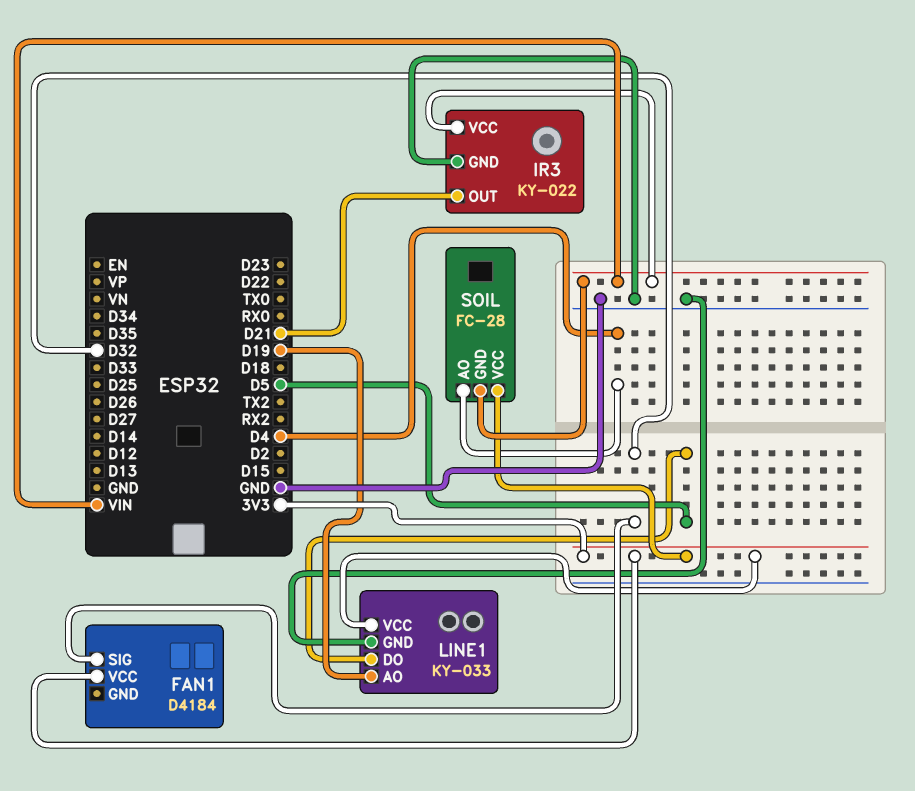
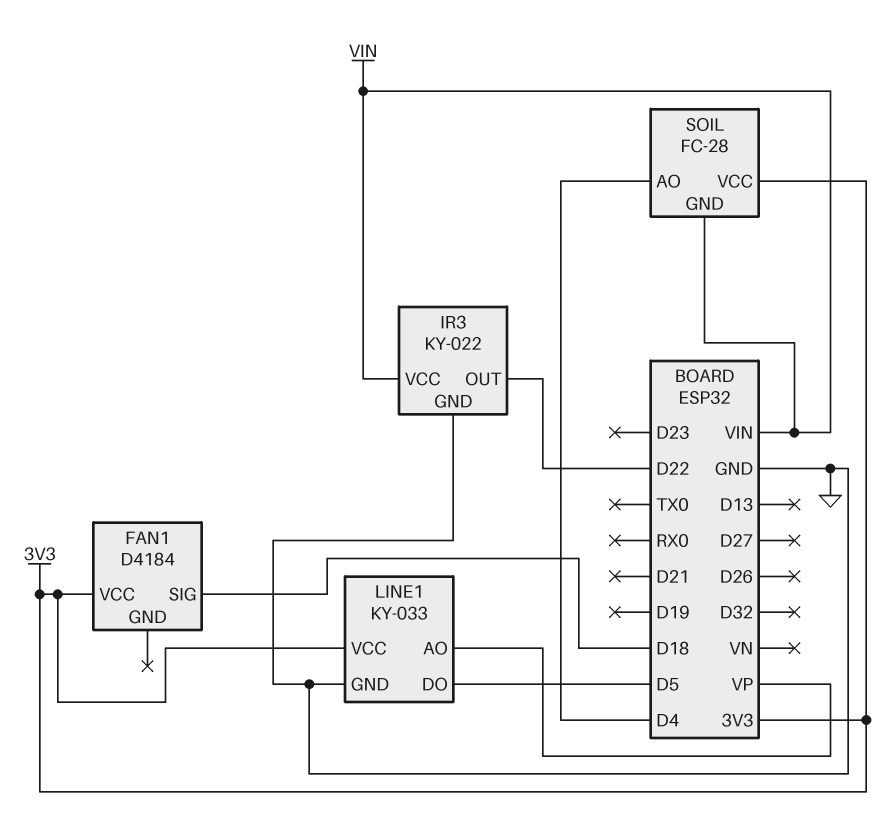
FAN1 pin SIG: D32 -> D18
IR3 pin OUT: D21 -> D22
LINE1 pin AO: D19 -> VP

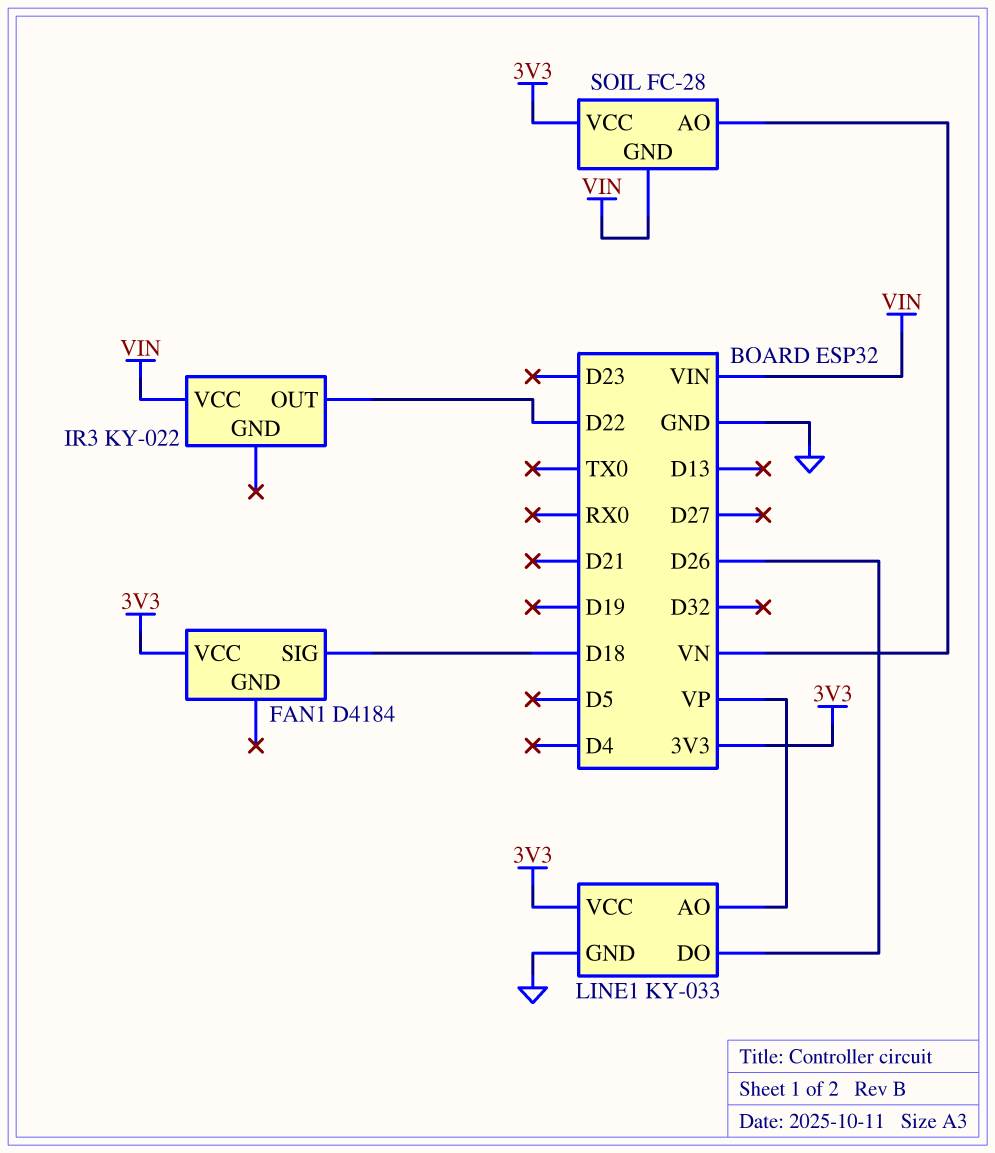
IR3 pin GND: GND -> none
LINE1 pin DO: D5 -> D26
SOIL pin AO: D4 -> VN

